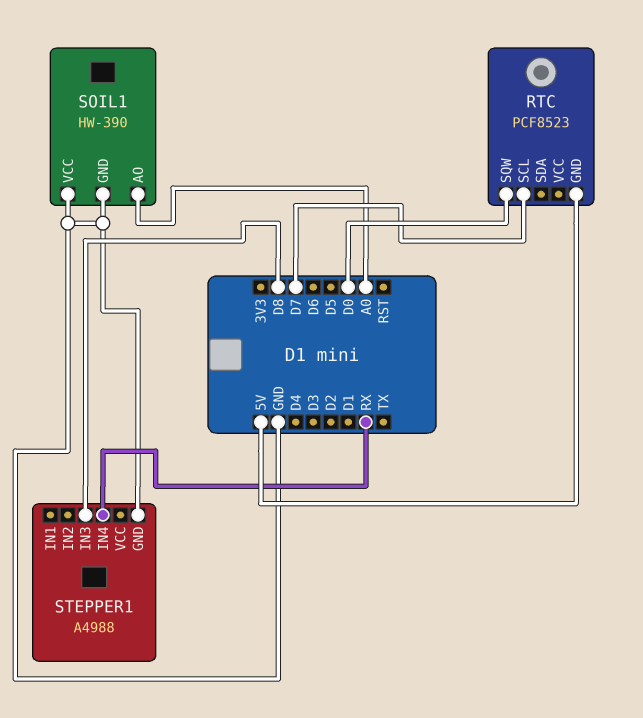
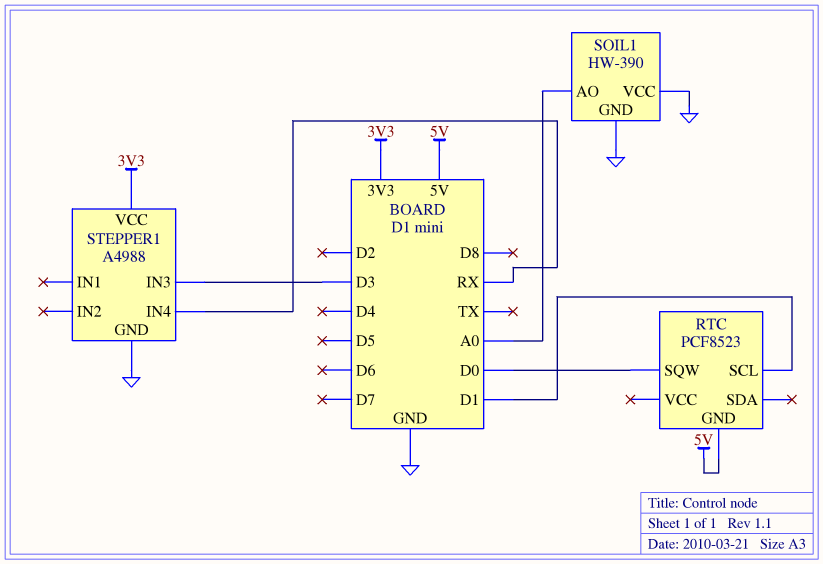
RTC pin SCL: D7 -> D1
STEPPER1 pin IN3: D8 -> D3
STEPPER1 pin VCC: none -> 3V3

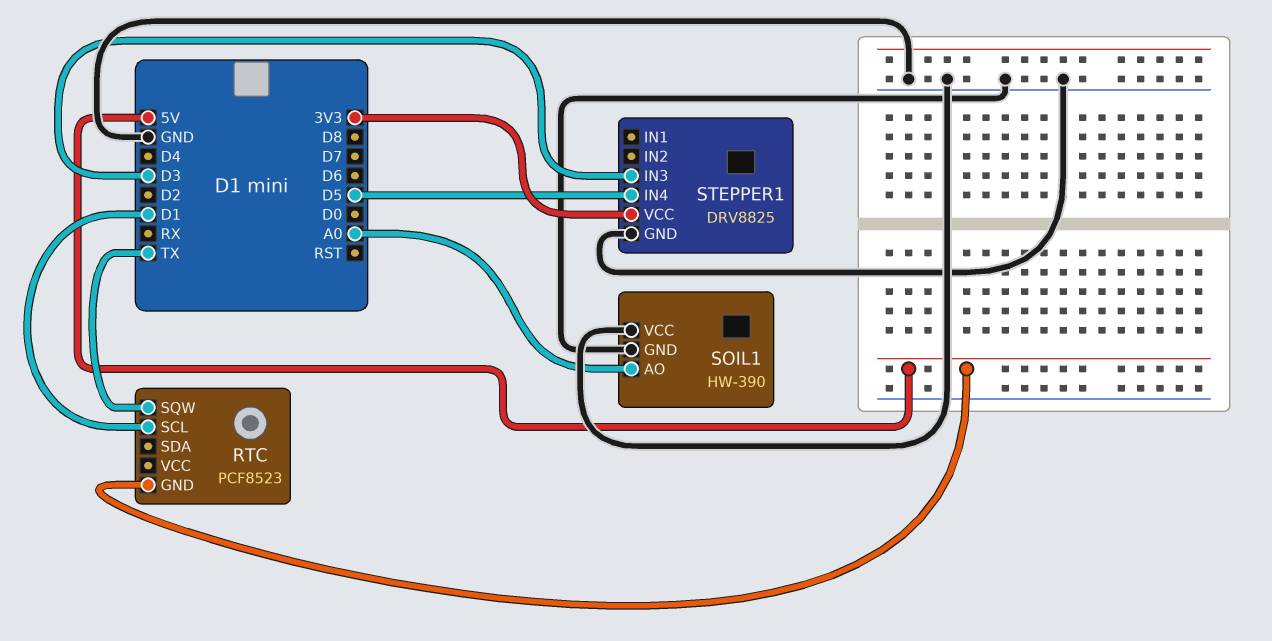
RTC pin SQW: D0 -> TX
STEPPER1: A4988 -> DRV8825
STEPPER1 pin IN4: RX -> D5

